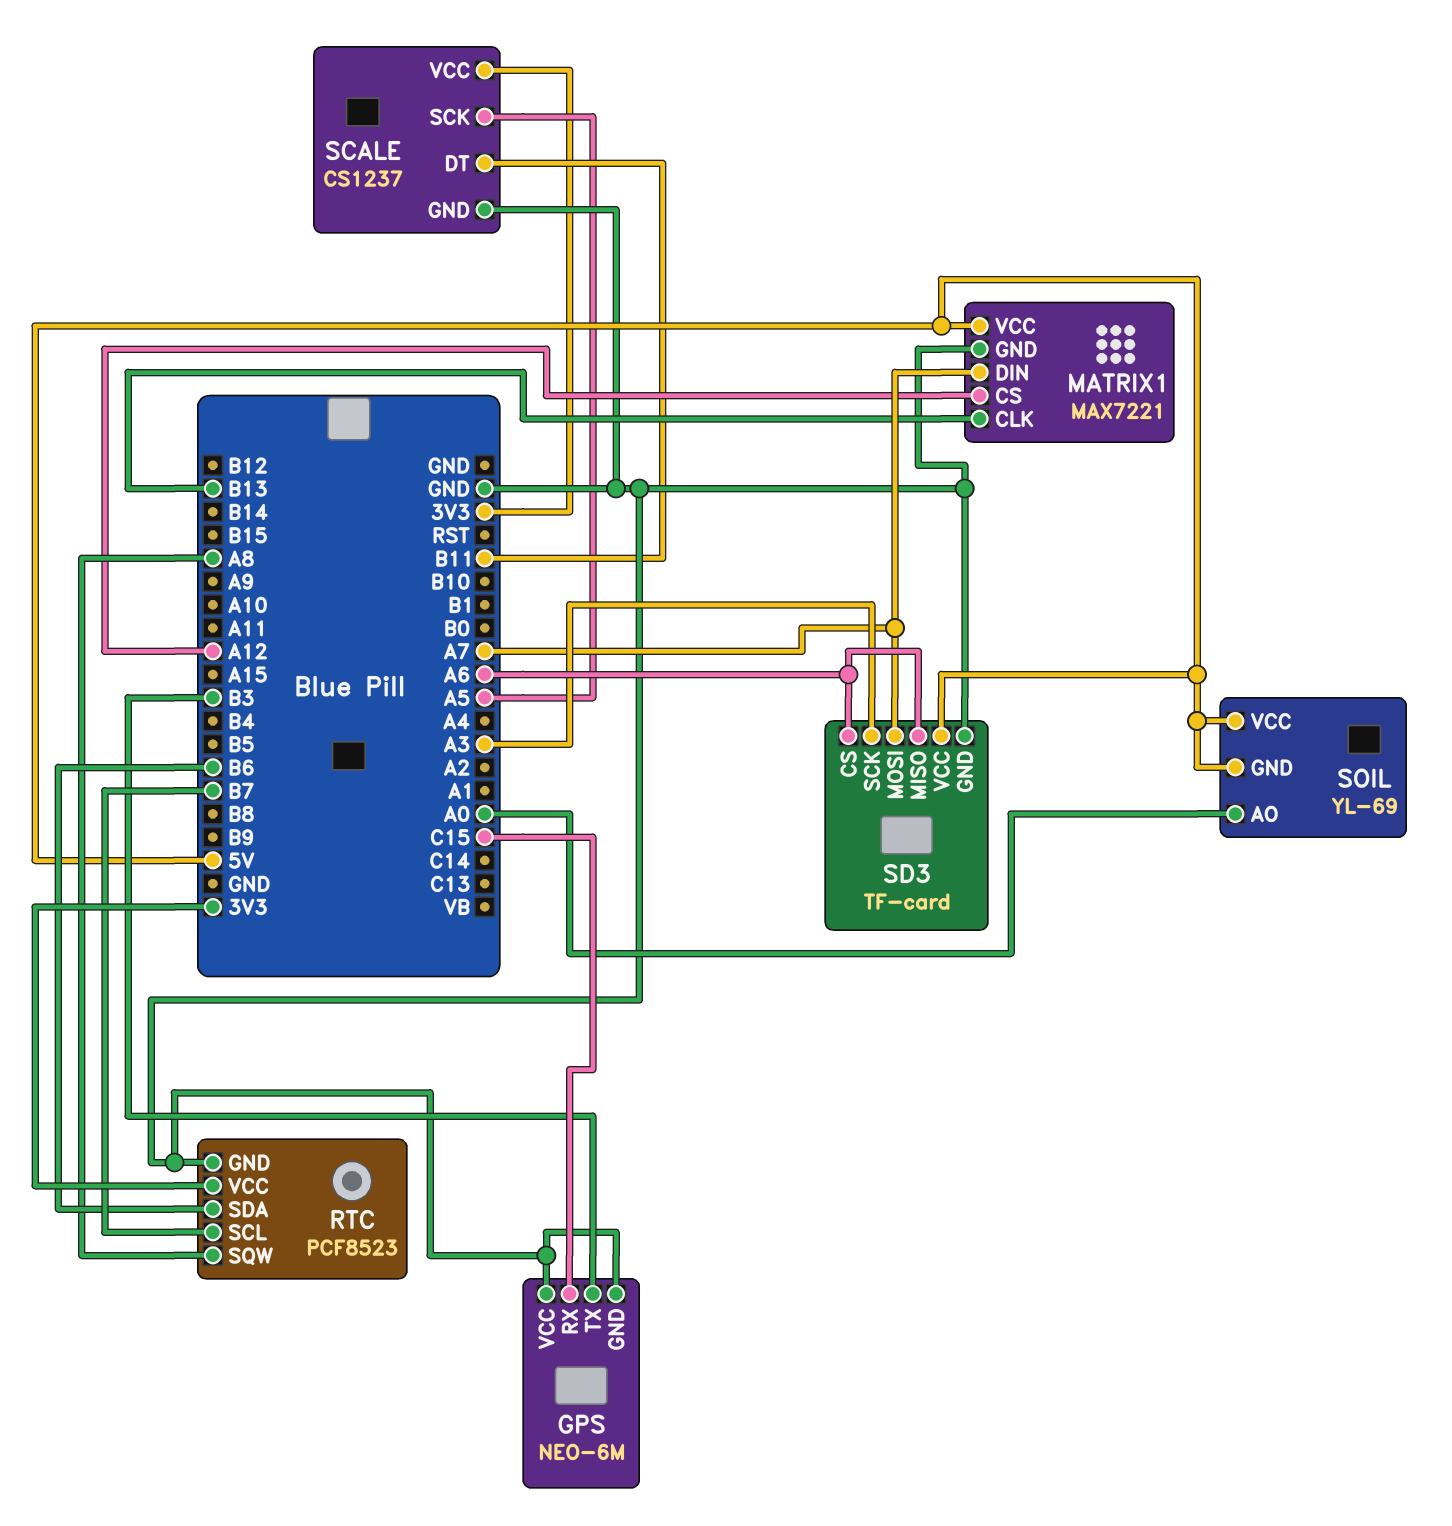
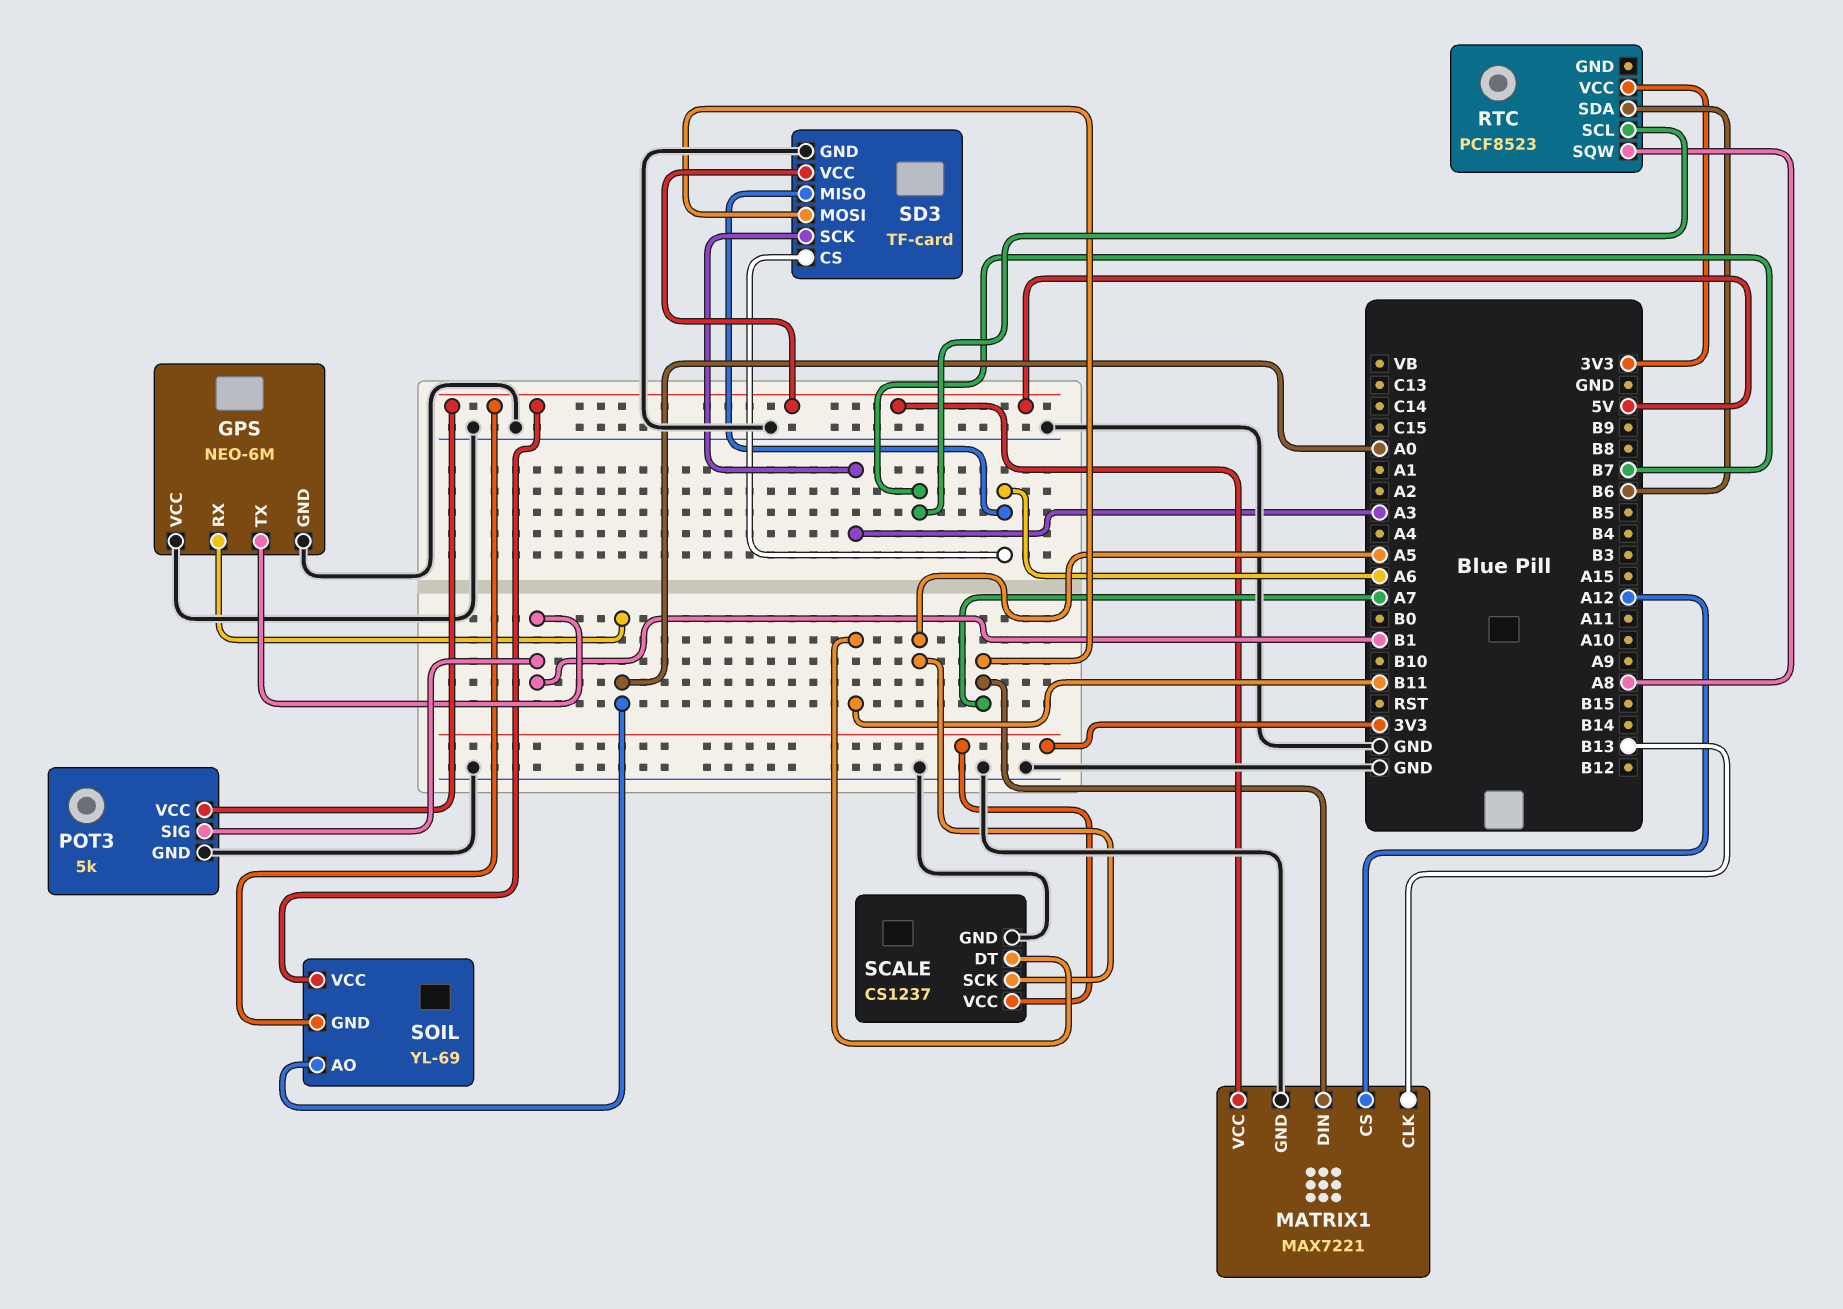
GPS pin RX: C15 -> A0
GPS pin TX: B3 -> B1
POT3: none -> 5k
POT3 pin GND: none -> GND
POT3 pin SIG: none -> B1
POT3 pin VCC: none -> 5V
RTC pin GND: GND -> none

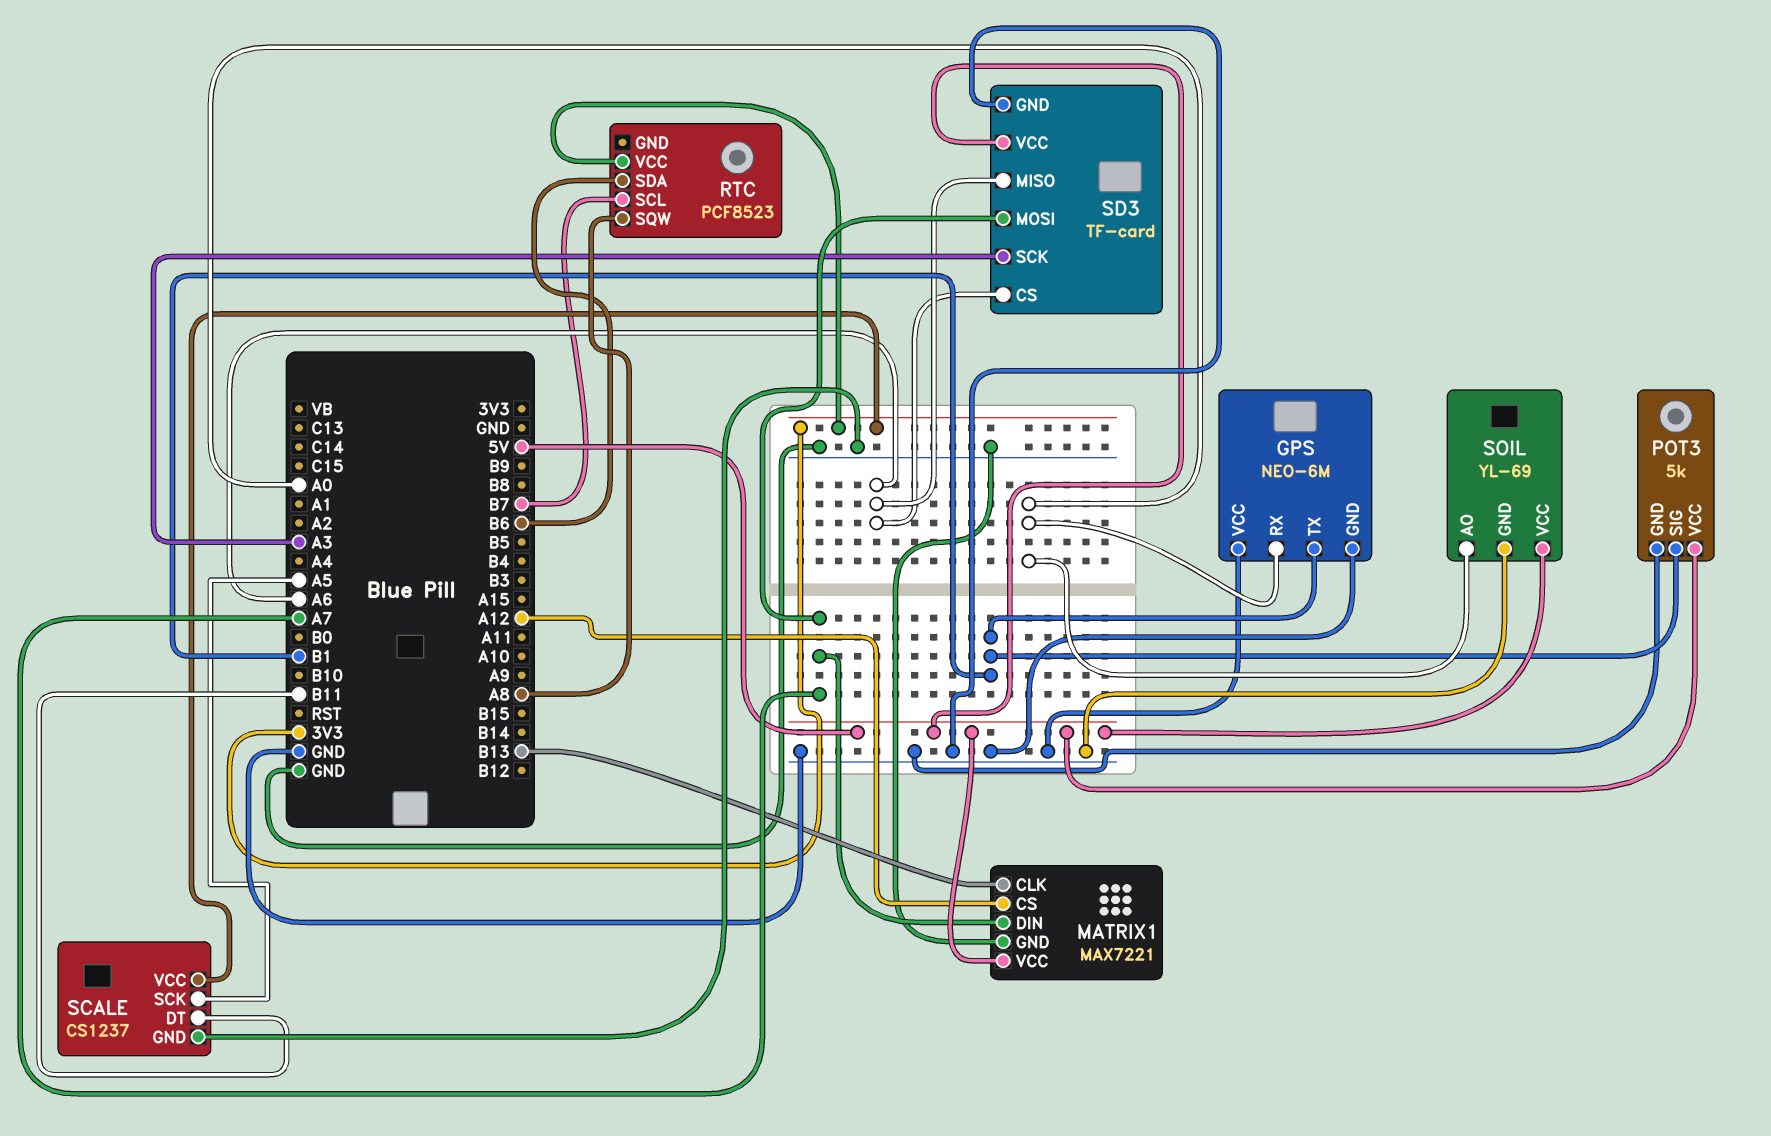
SOIL pin GND: 5V -> GND

